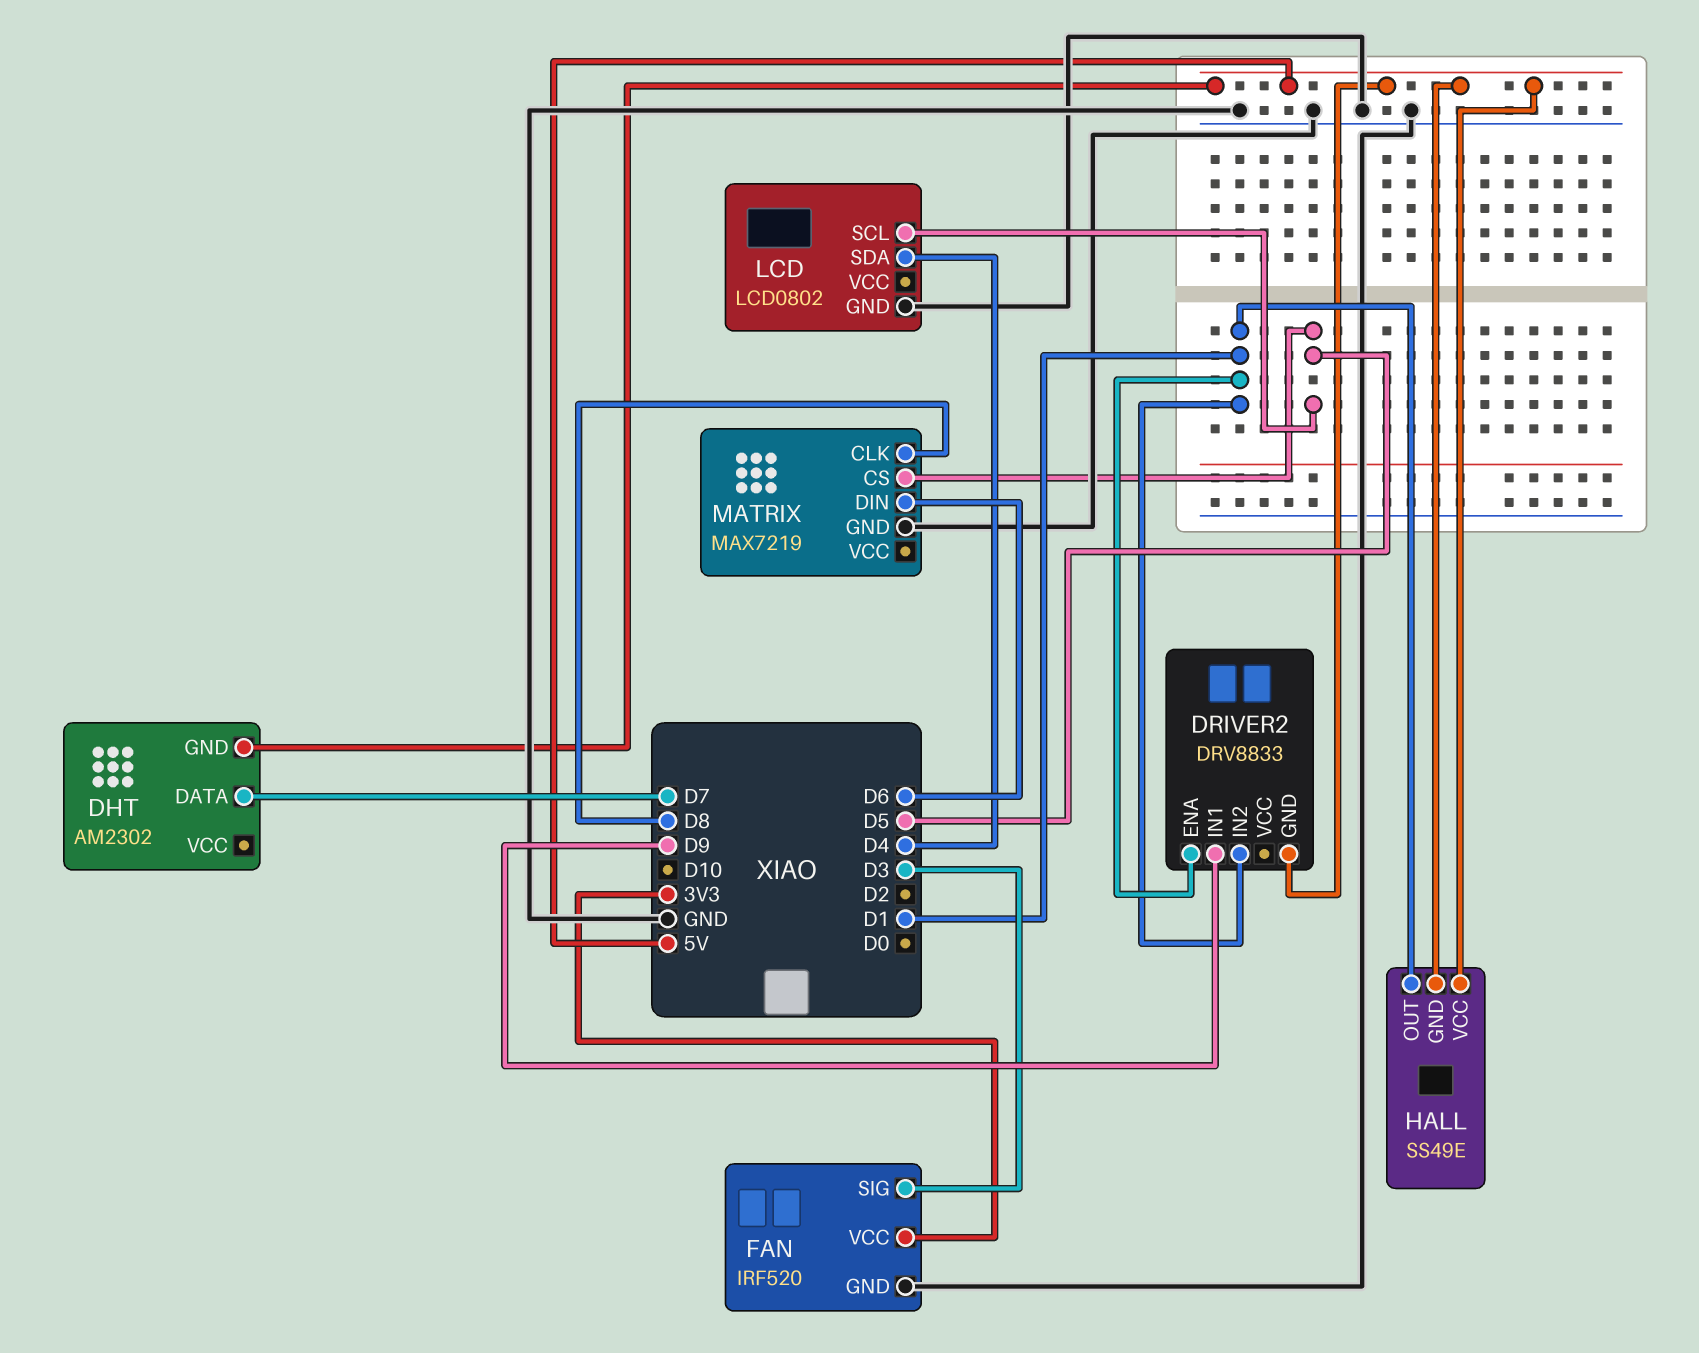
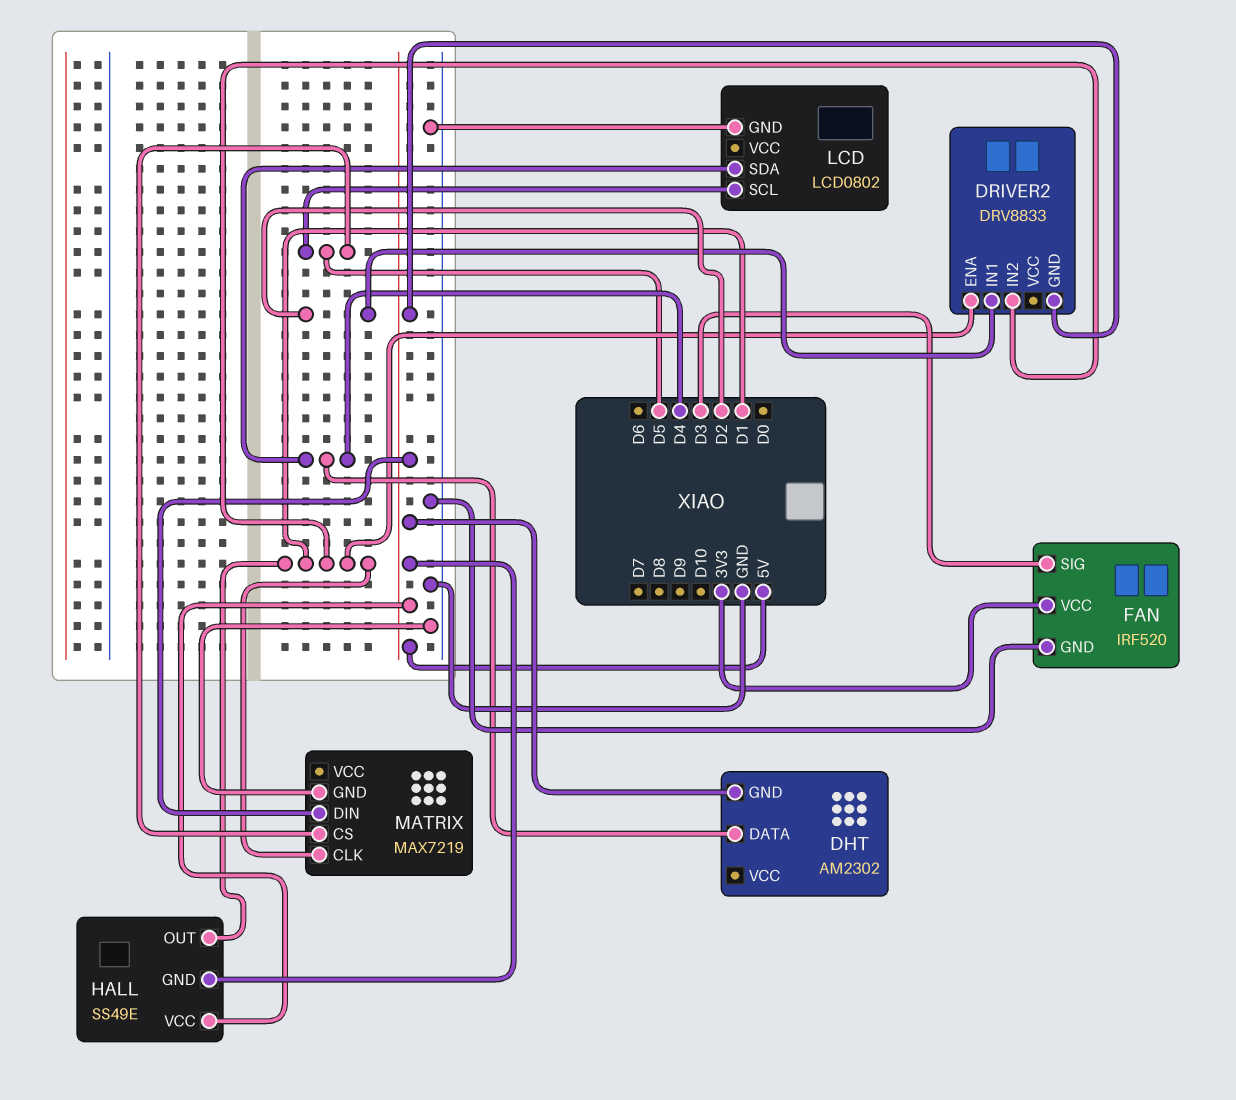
DHT pin DATA: D7 -> D4
DRIVER2 pin IN1: D9 -> D2
MATRIX pin CLK: D8 -> D1
MATRIX pin DIN: D6 -> 5V

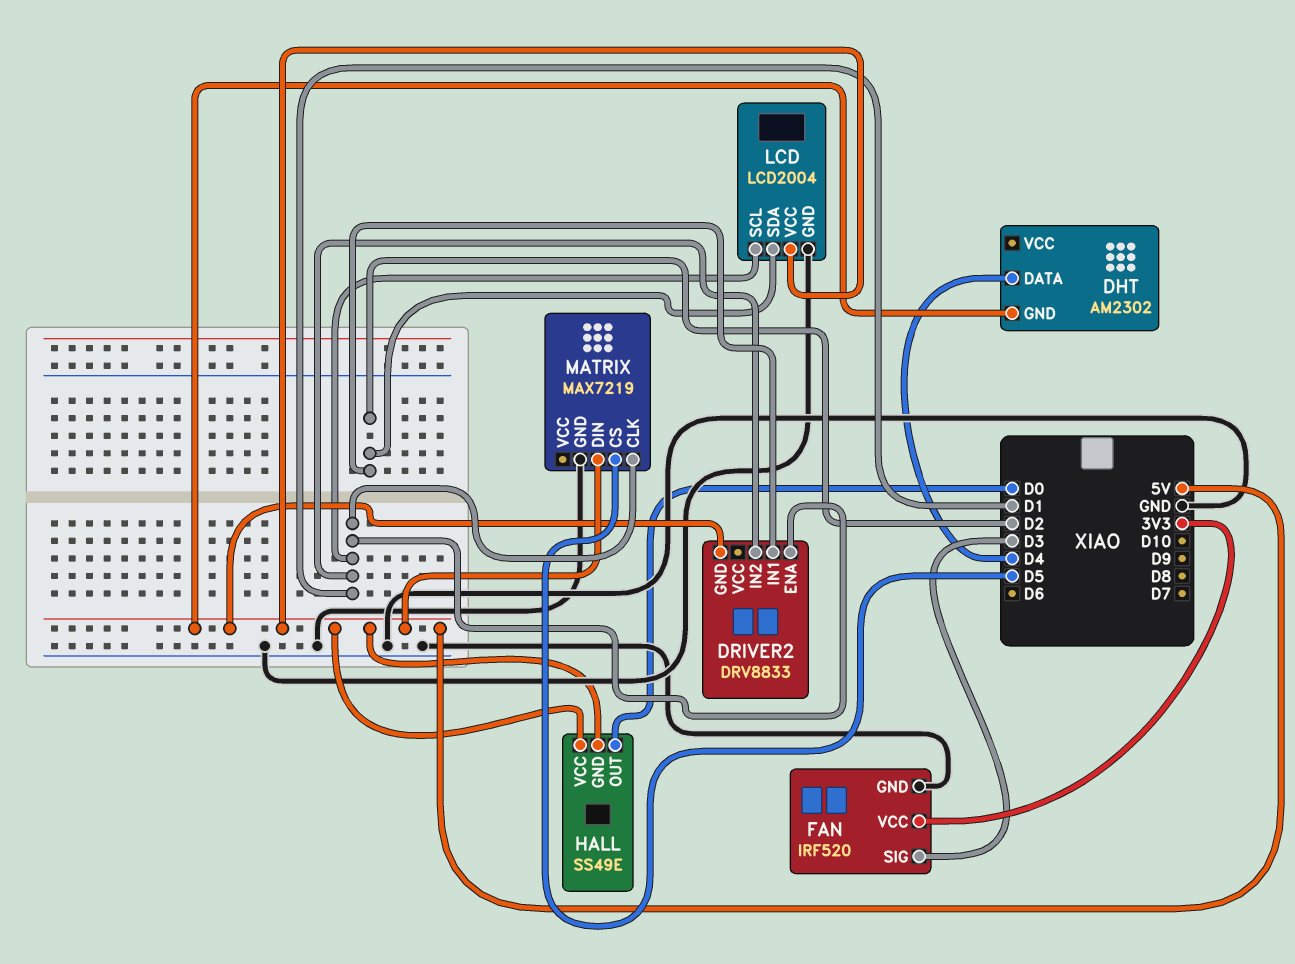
HALL pin OUT: D1 -> D0
LCD: LCD0802 -> LCD2004
LCD pin SCL: D5 -> D1
LCD pin SDA: D4 -> D2
LCD pin VCC: none -> 5V

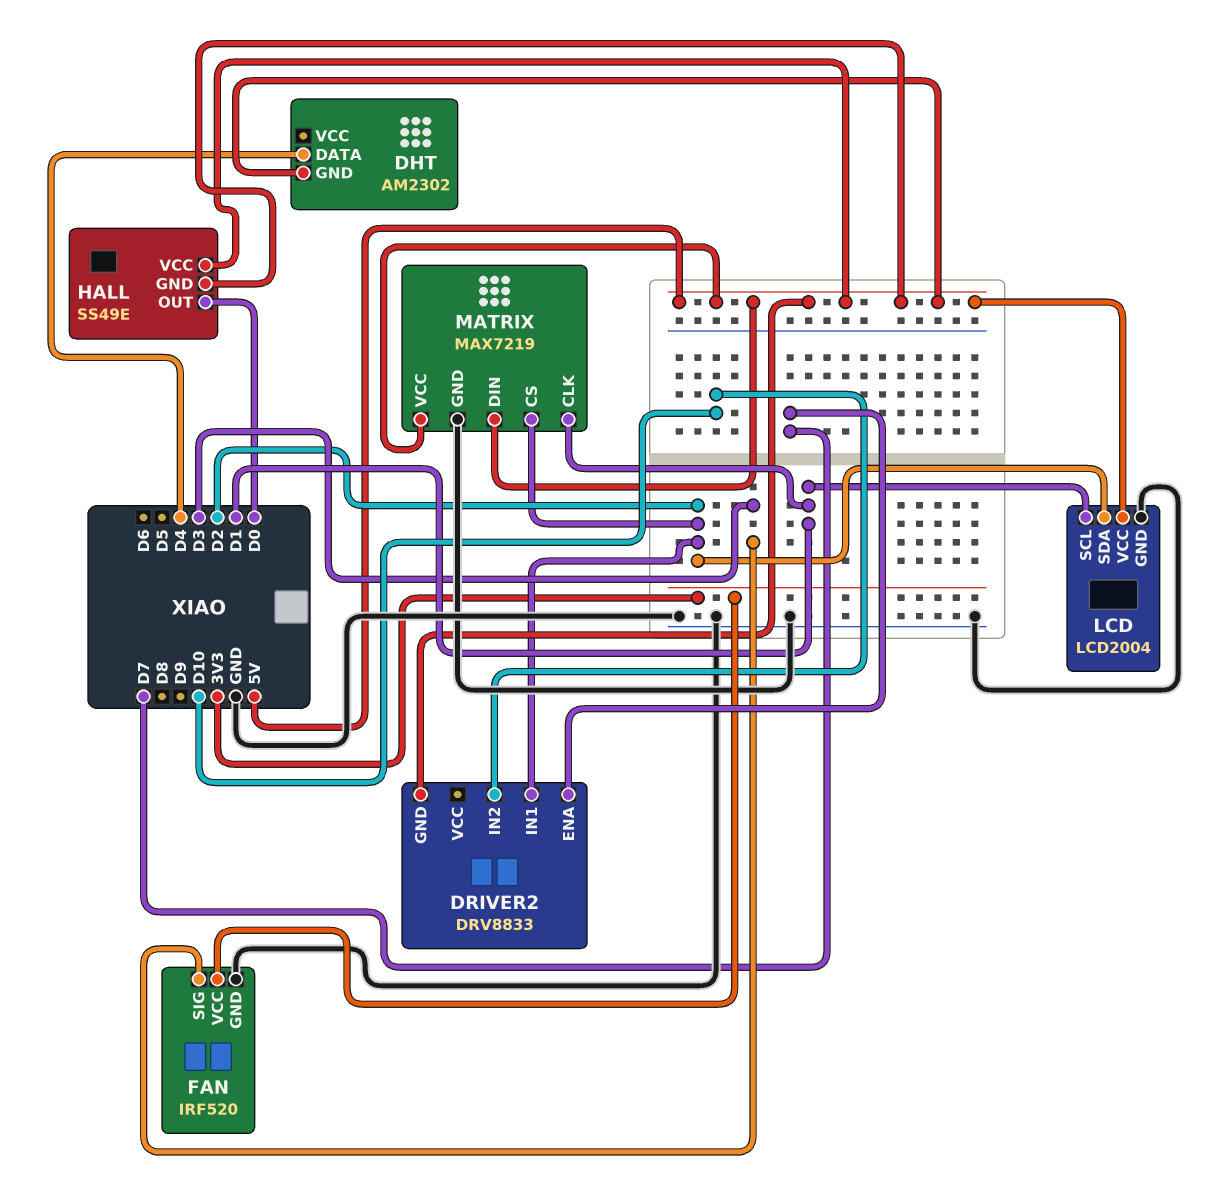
DRIVER2 pin ENA: D1 -> D7
DRIVER2 pin IN2: D1 -> D10
MATRIX pin CS: D5 -> D2
MATRIX pin VCC: none -> 5V

